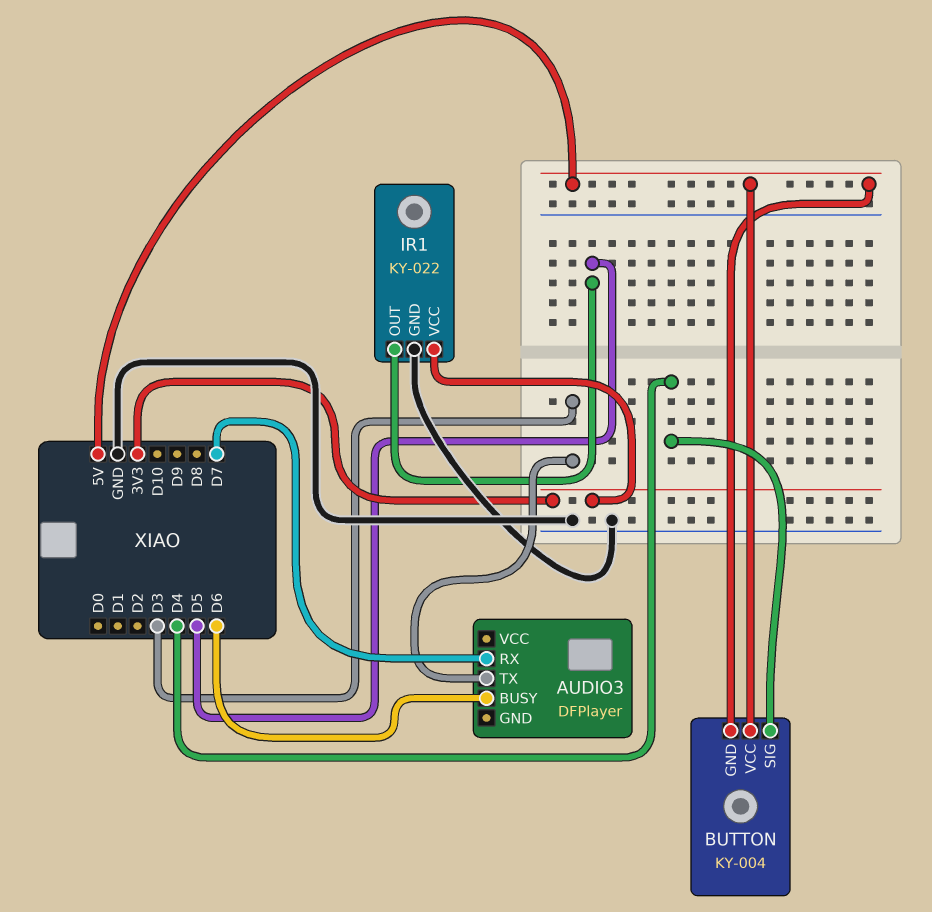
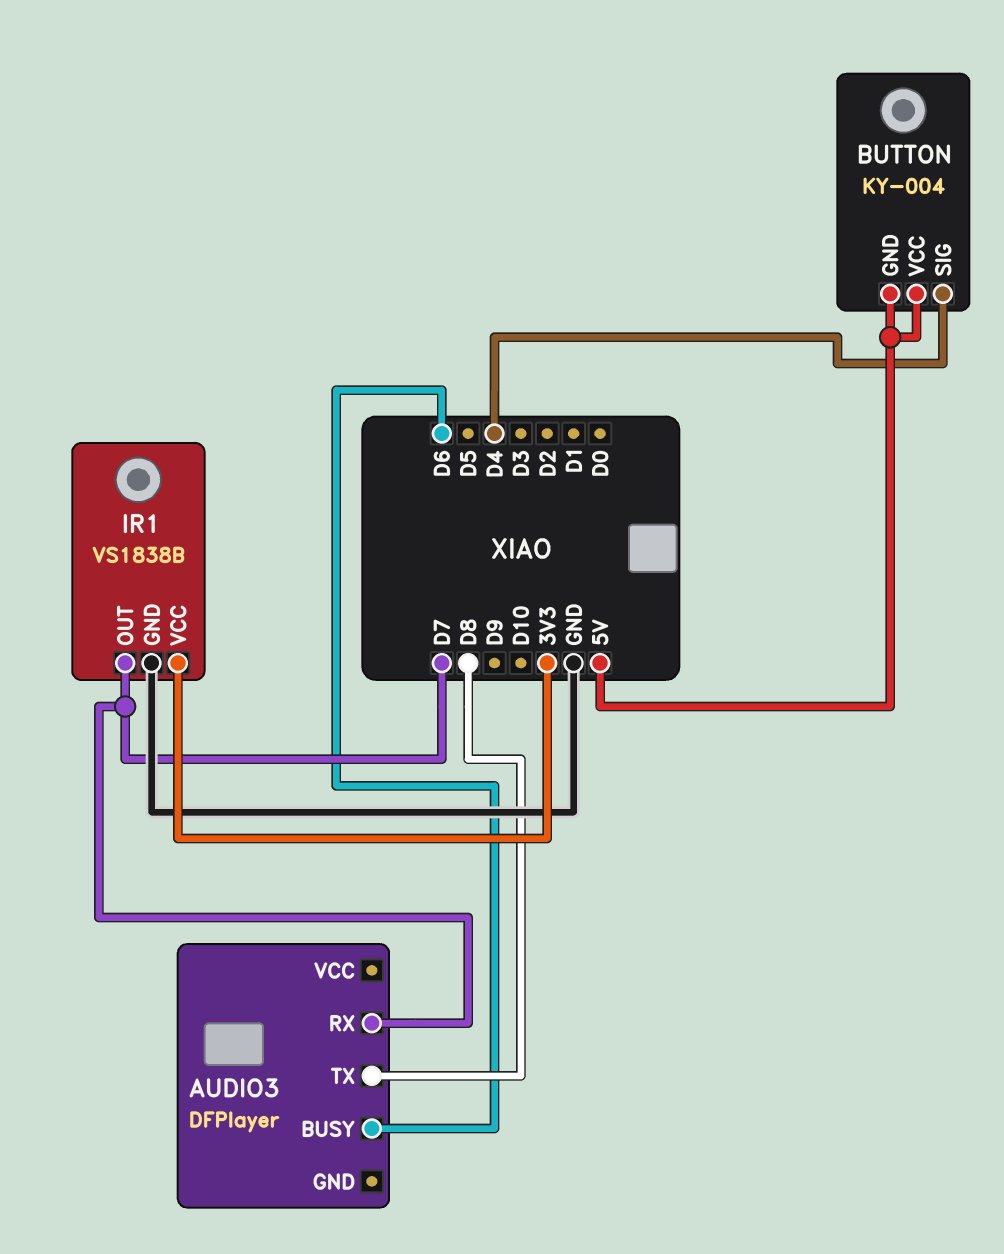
AUDIO3 pin TX: D3 -> D8
IR1: KY-022 -> VS1838B
IR1 pin OUT: D5 -> D7

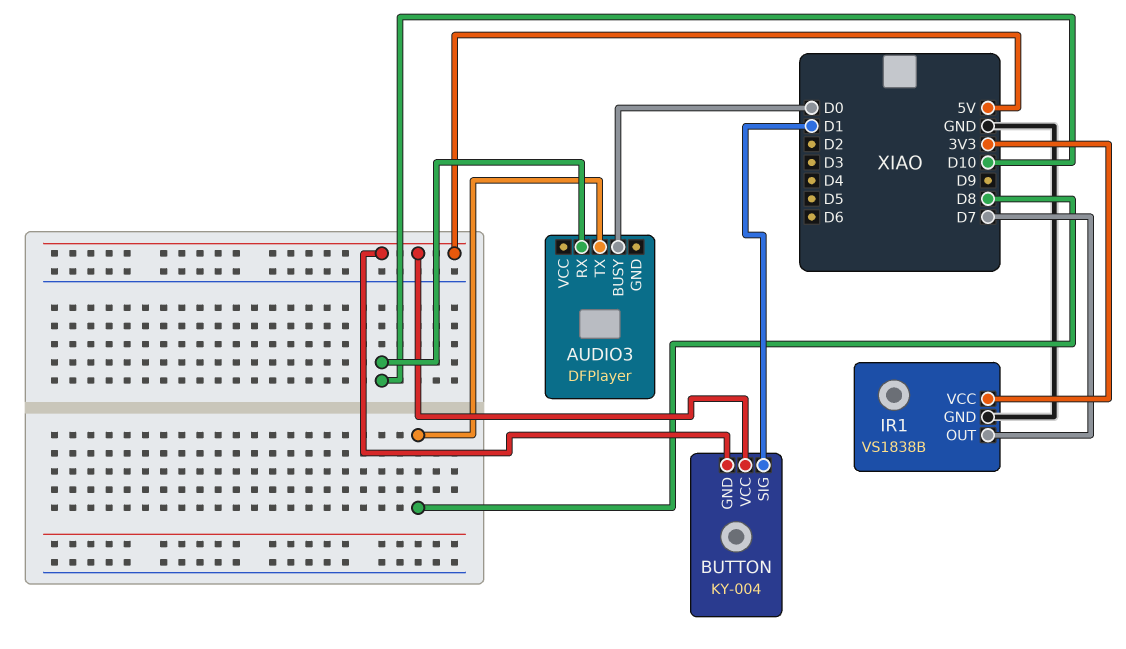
AUDIO3 pin BUSY: D6 -> D0
AUDIO3 pin RX: D7 -> D10
BUTTON pin SIG: D4 -> D1

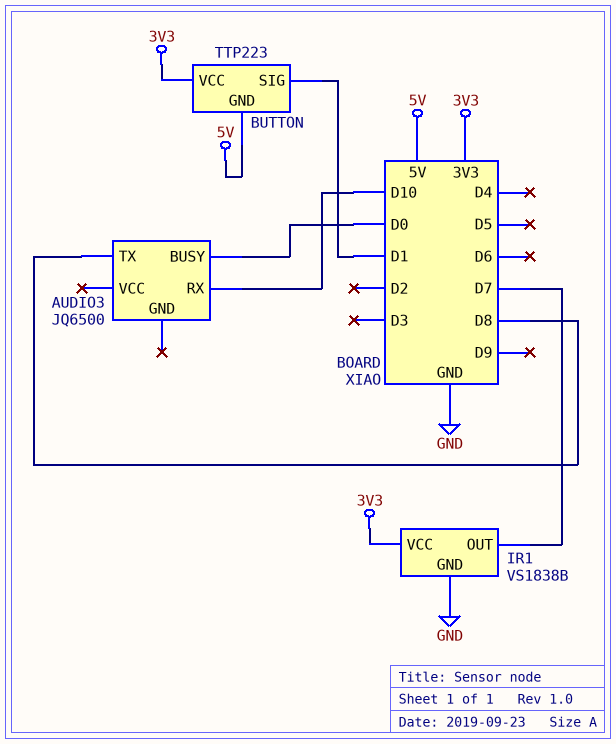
AUDIO3: DFPlayer -> JQ6500
BUTTON: KY-004 -> TTP223
BUTTON pin VCC: 5V -> 3V3

